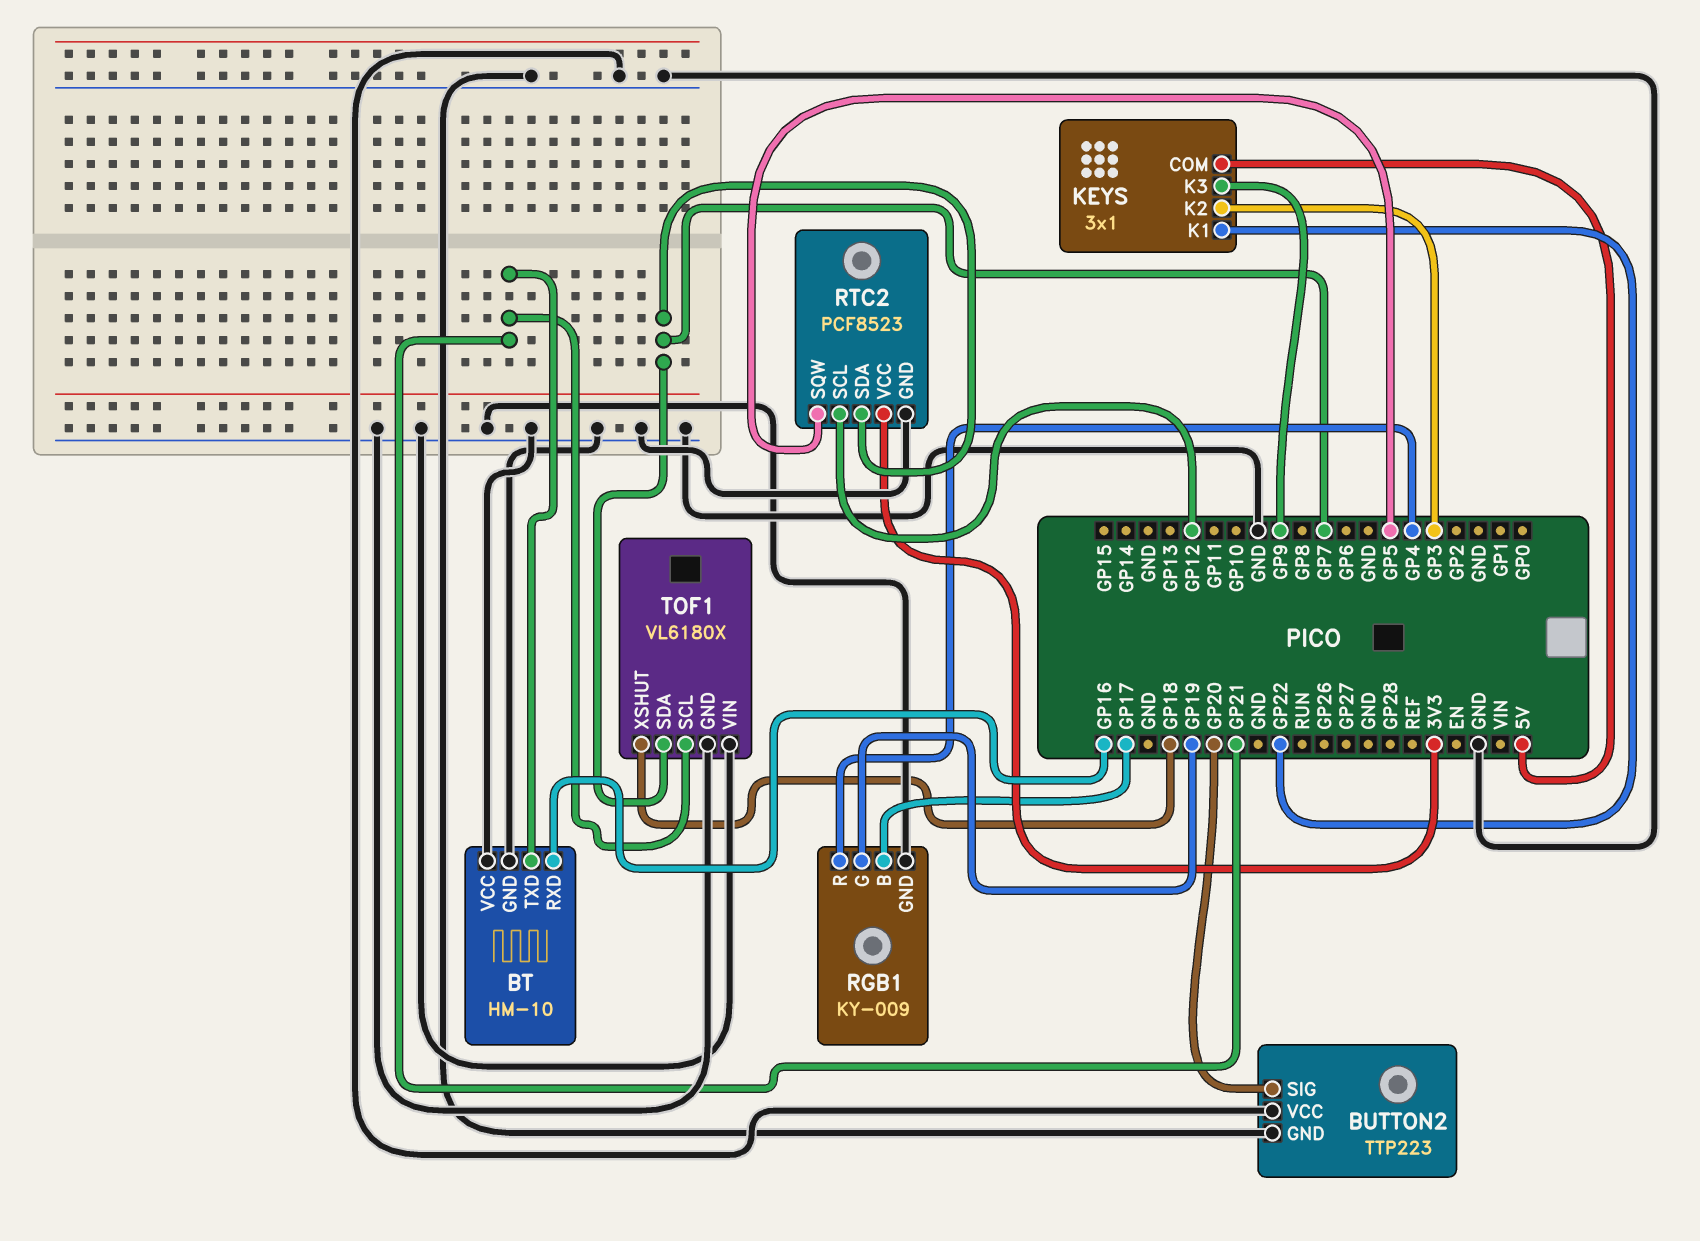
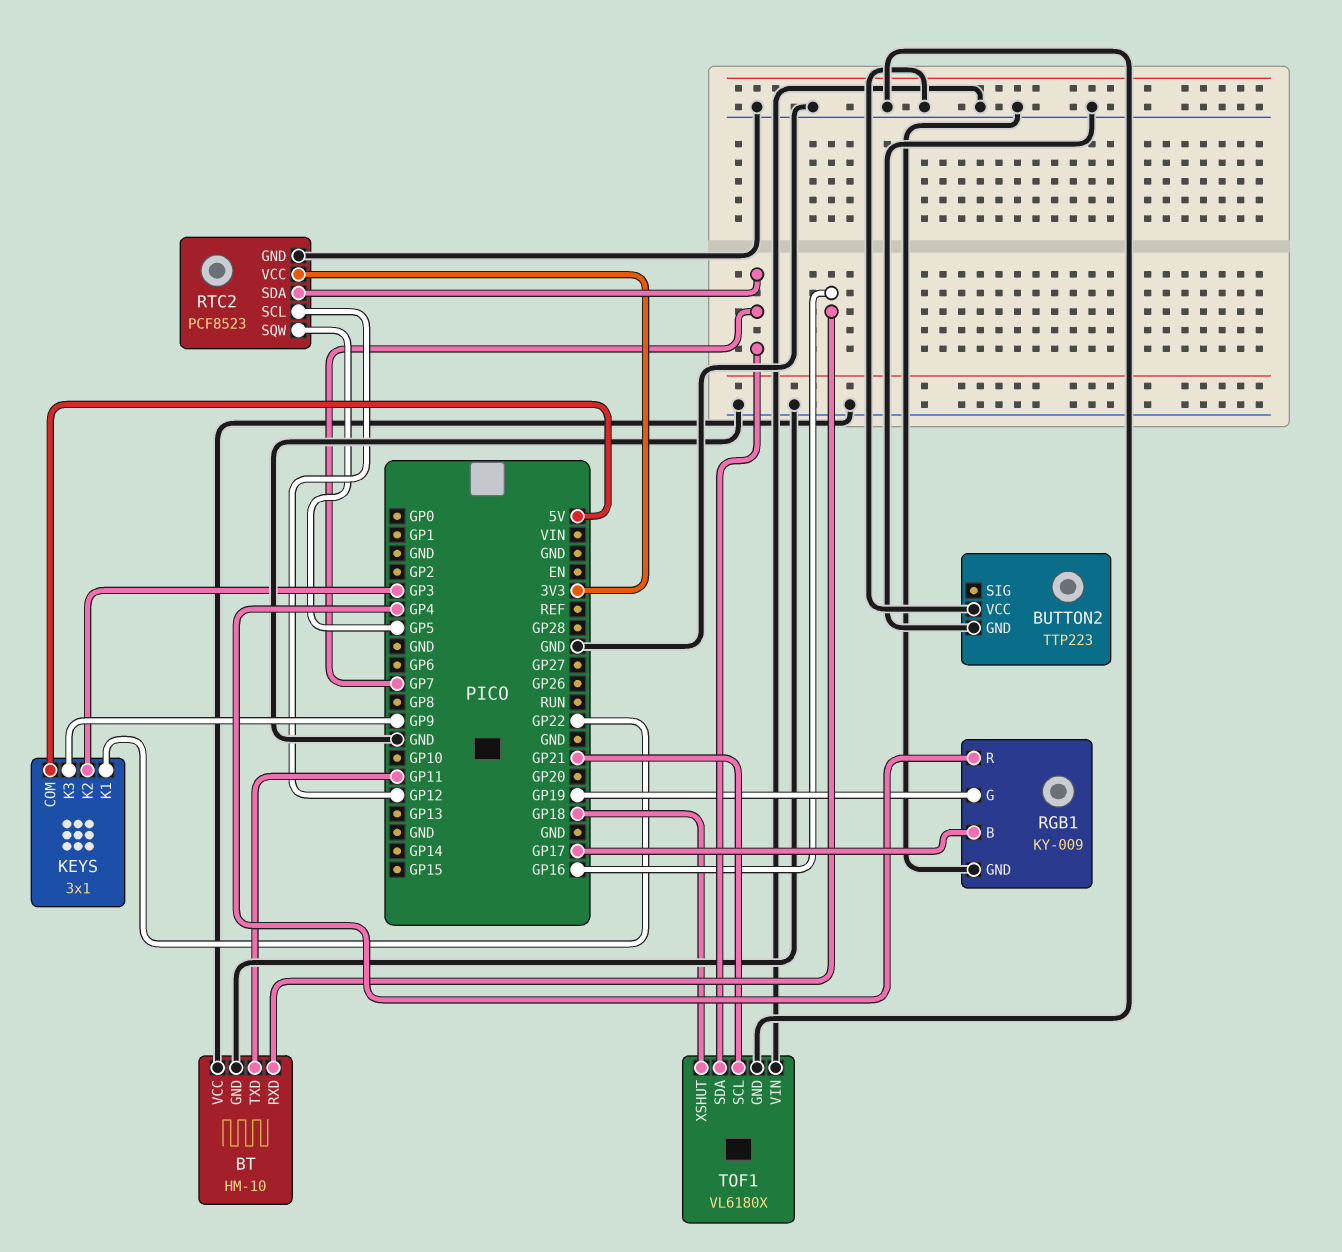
BT pin TXD: GP21 -> GP11
BUTTON2 pin SIG: GP20 -> none

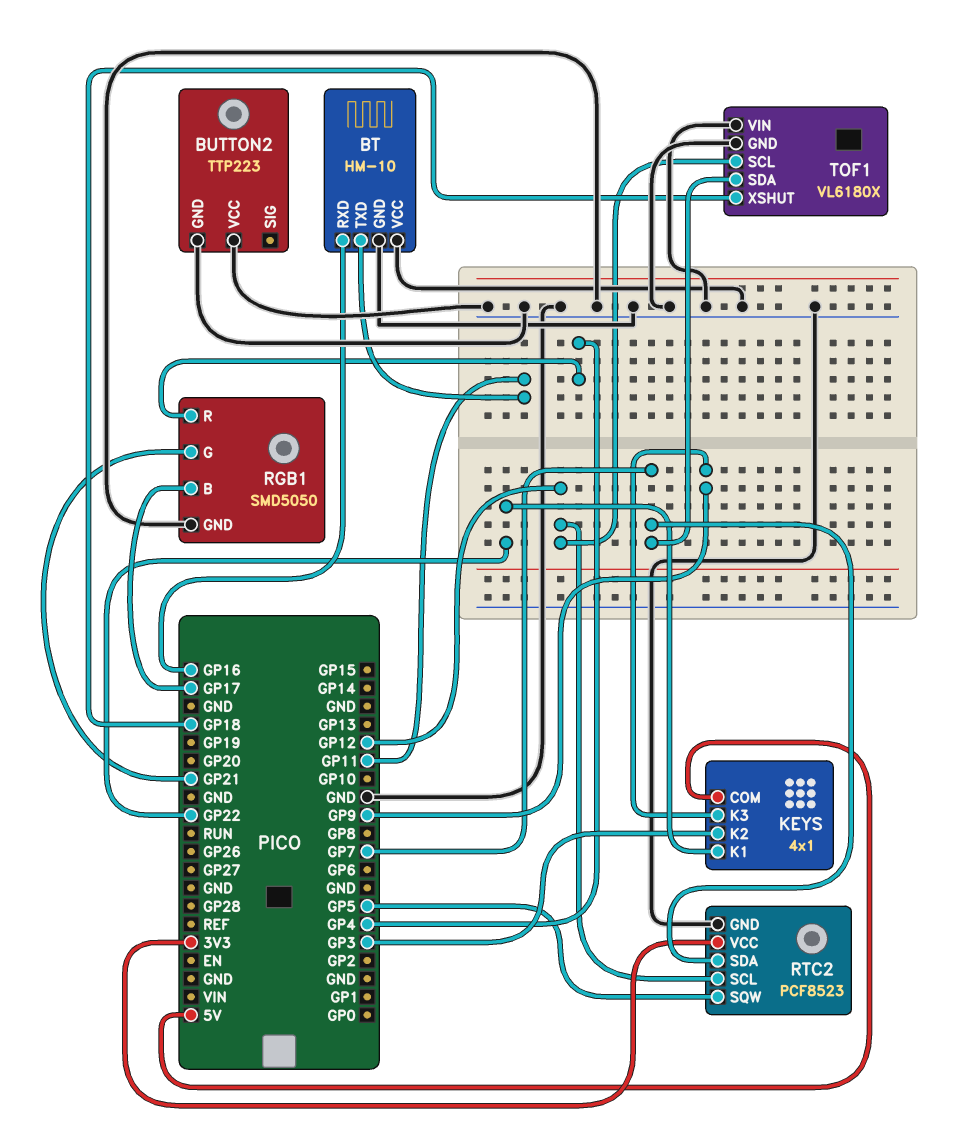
KEYS: 3x1 -> 4x1
RGB1: KY-009 -> SMD5050
RGB1 pin G: GP19 -> GP21
TOF1 pin SCL: GP21 -> GP12

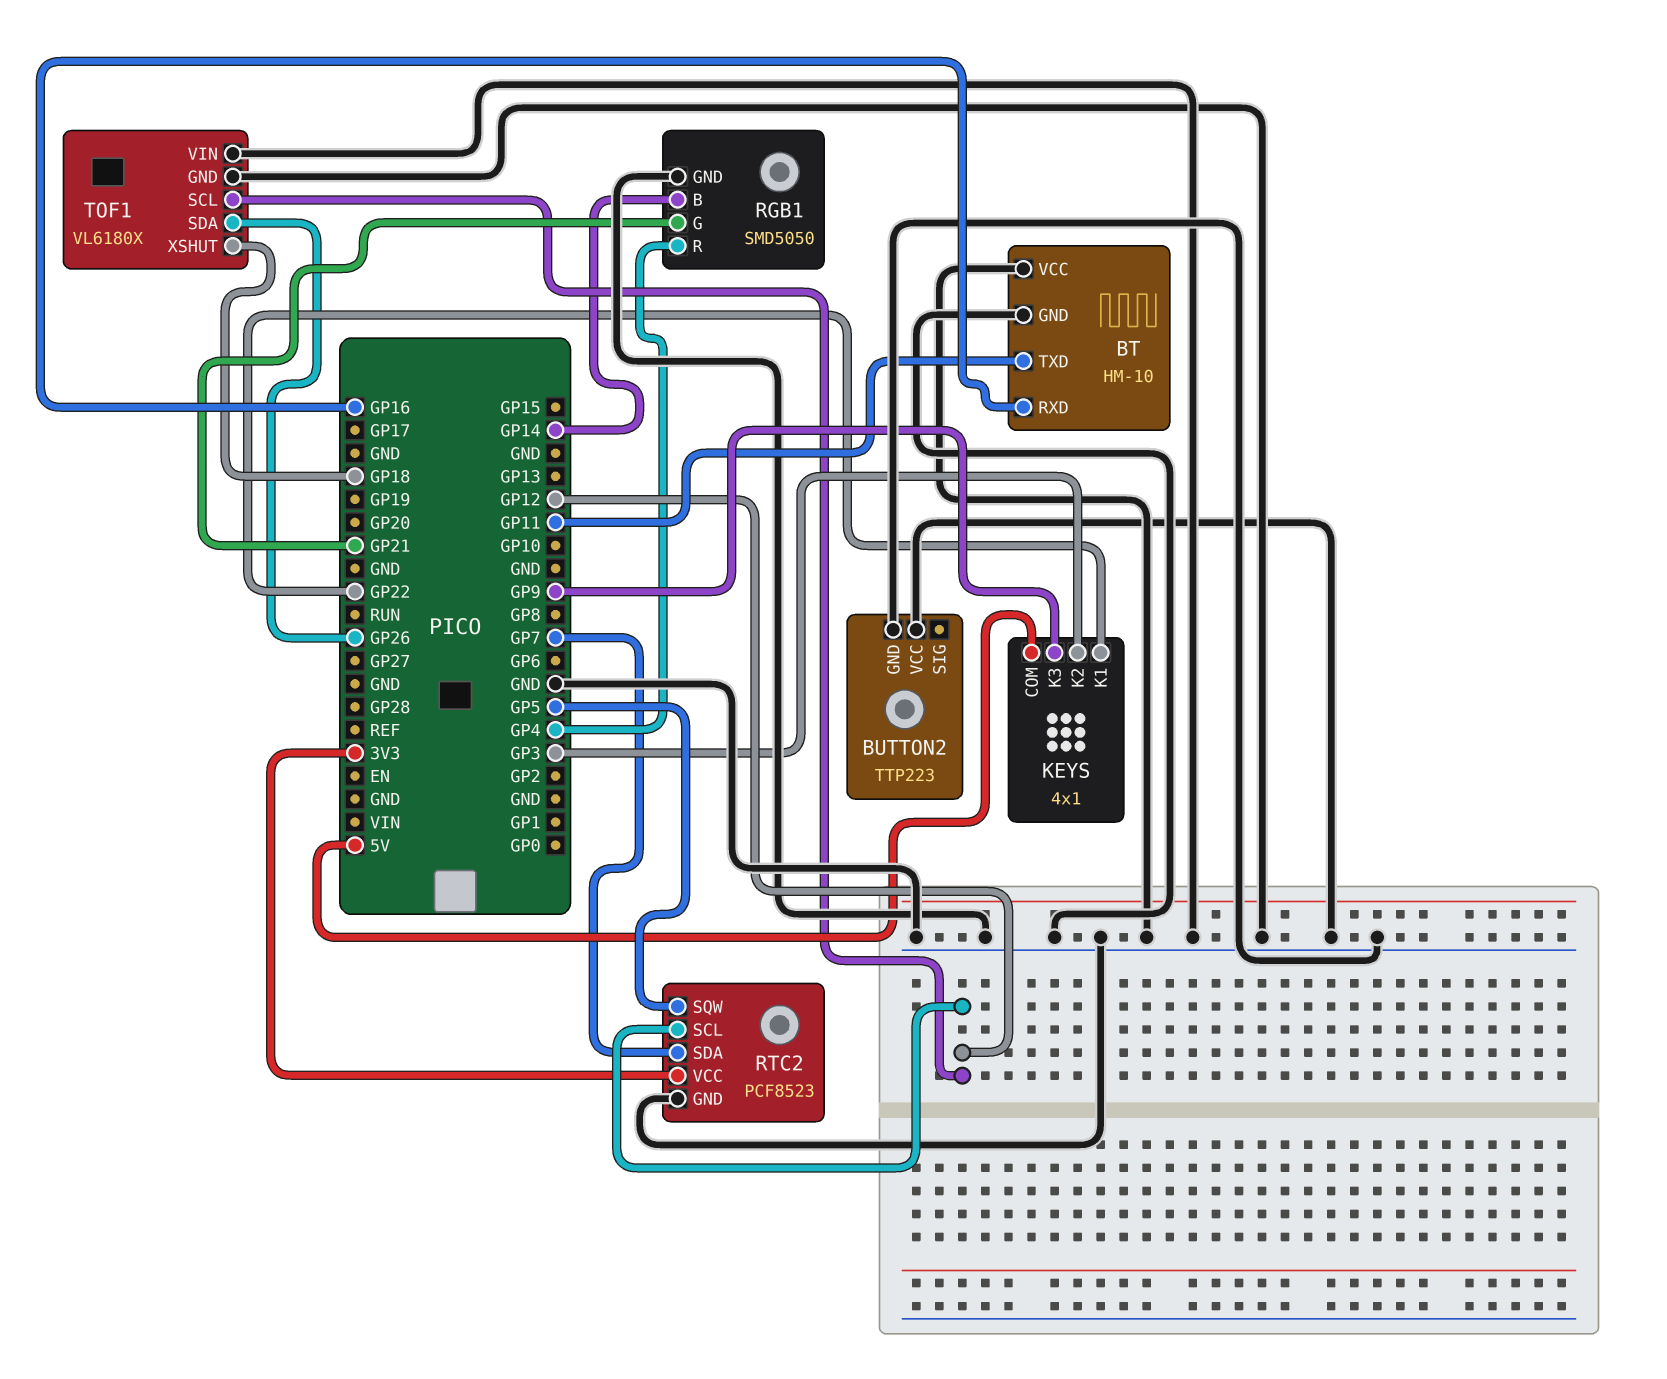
RGB1 pin B: GP17 -> GP14
TOF1 pin SDA: GP7 -> GP26

